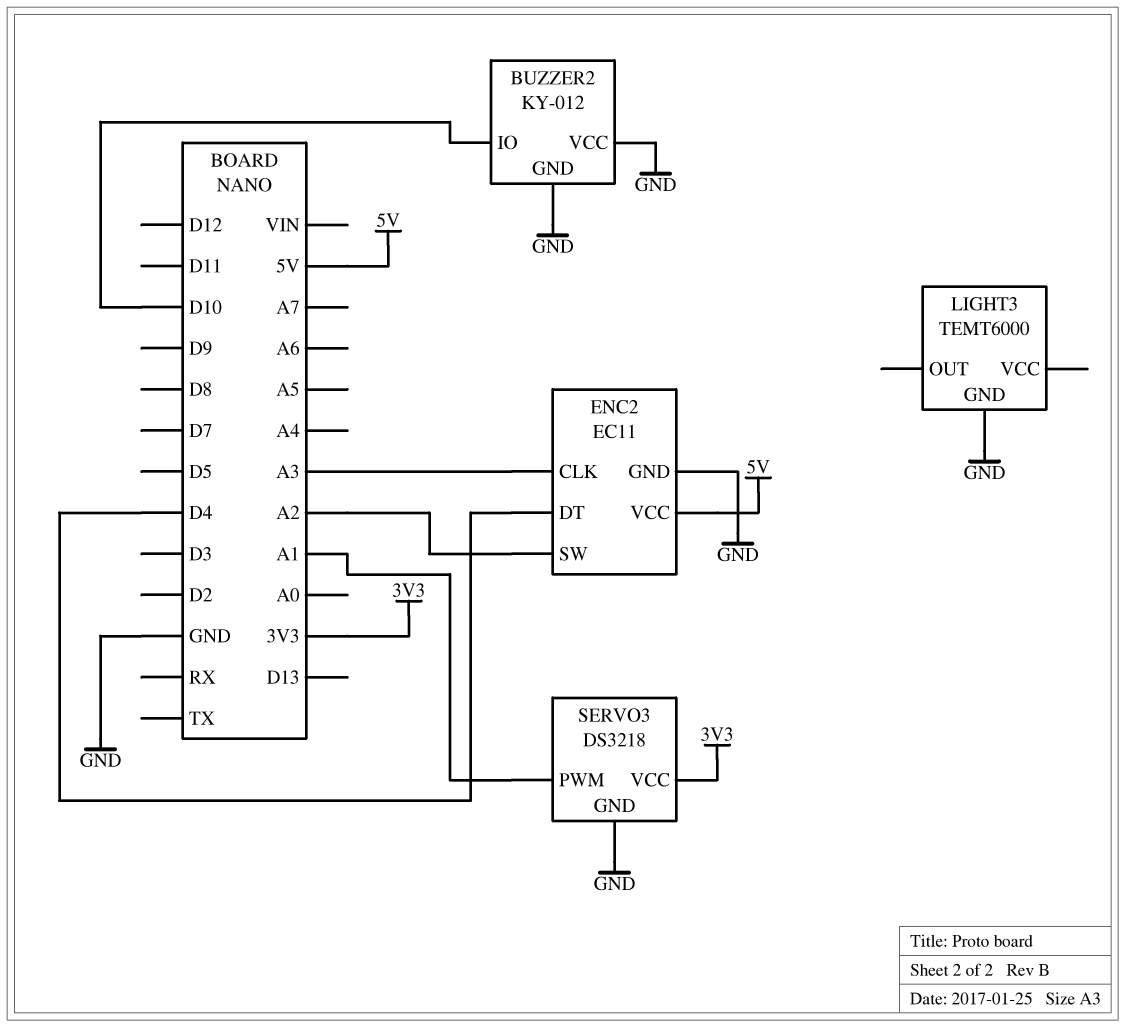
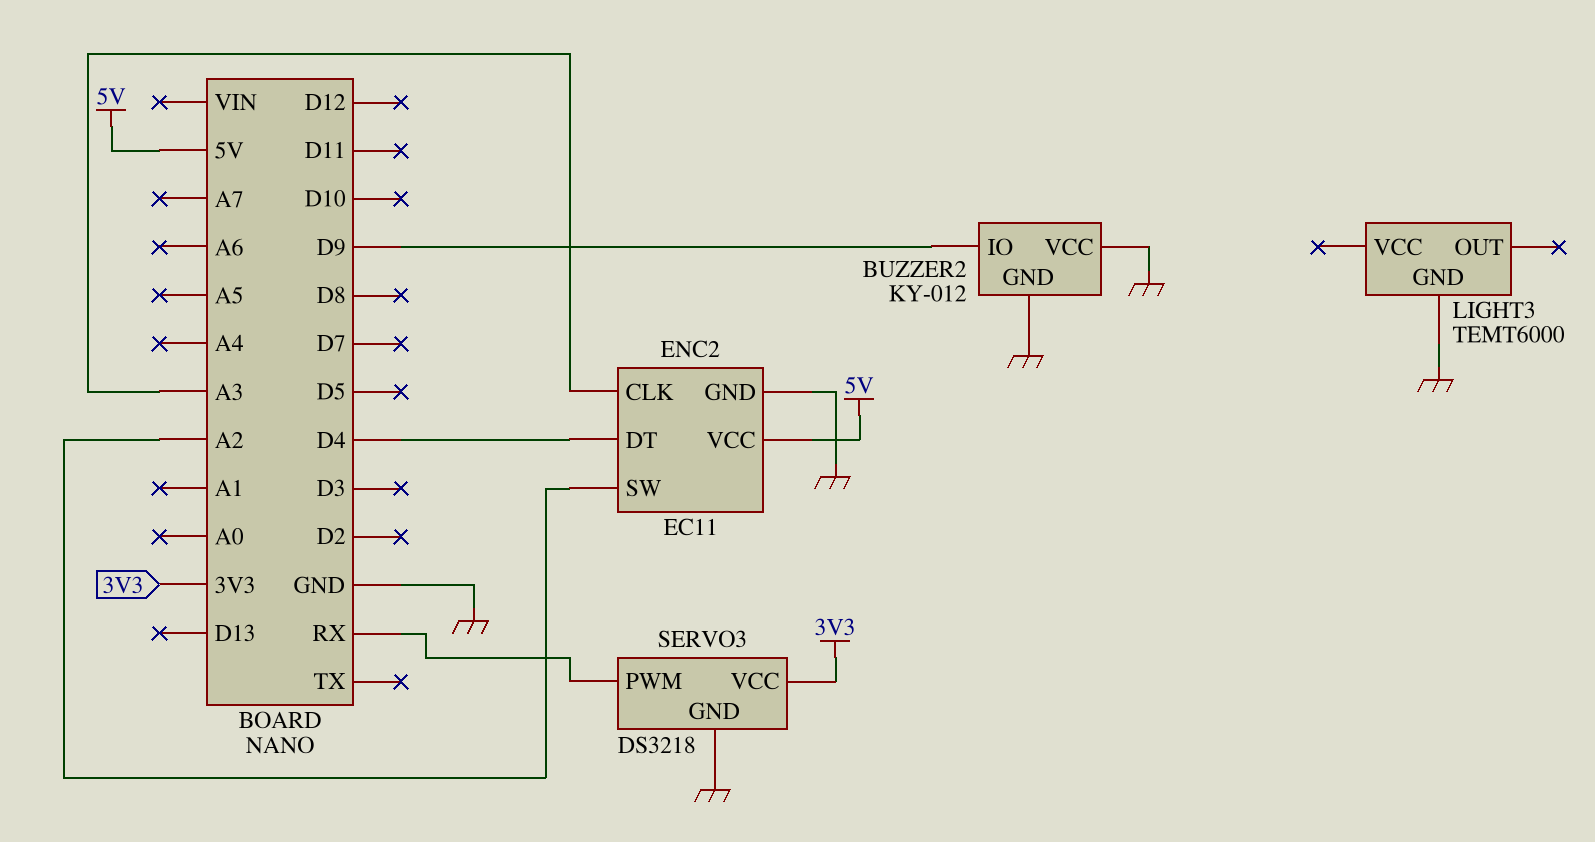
BUZZER2 pin IO: D10 -> D9
SERVO3 pin PWM: A1 -> RX

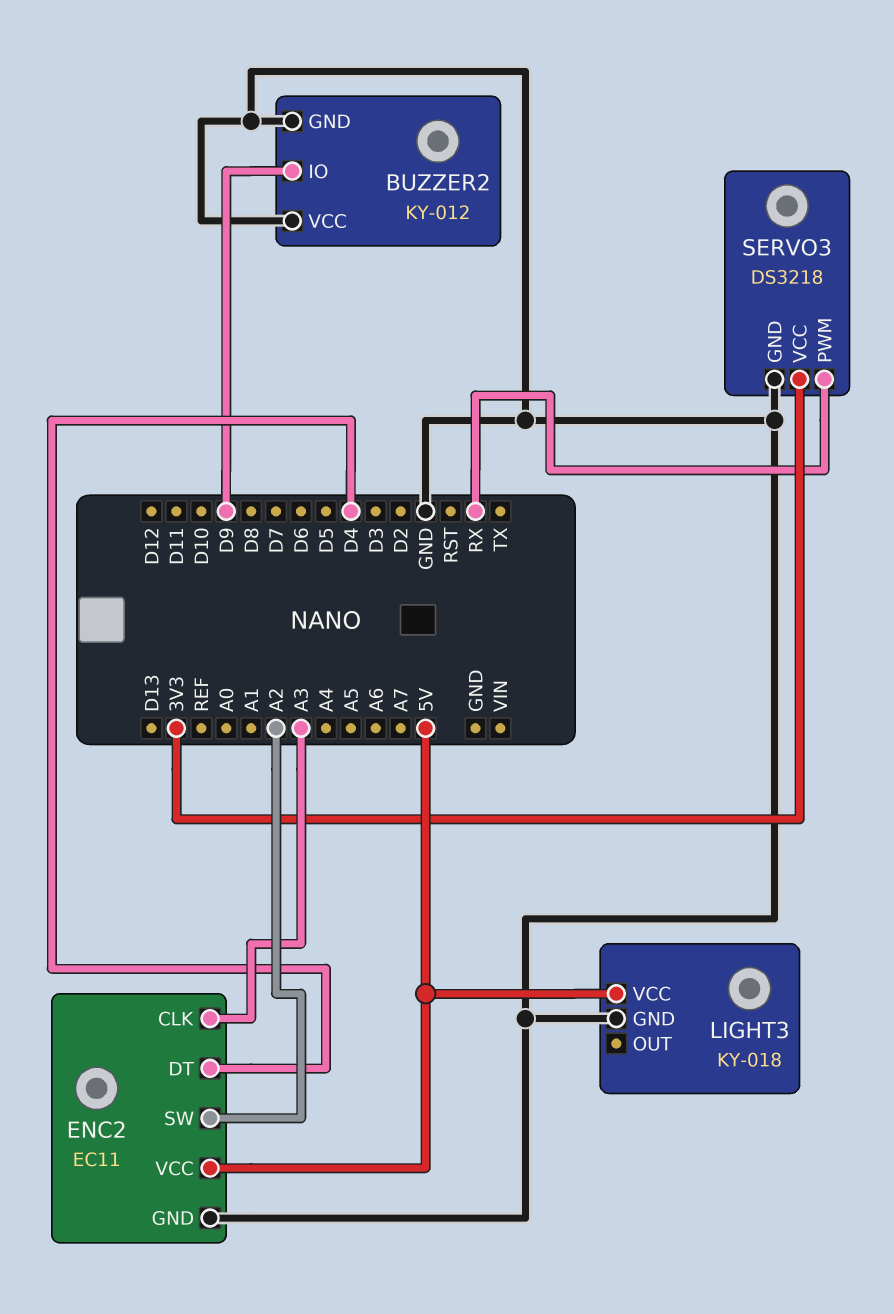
LIGHT3: TEMT6000 -> KY-018
LIGHT3 pin VCC: none -> 5V

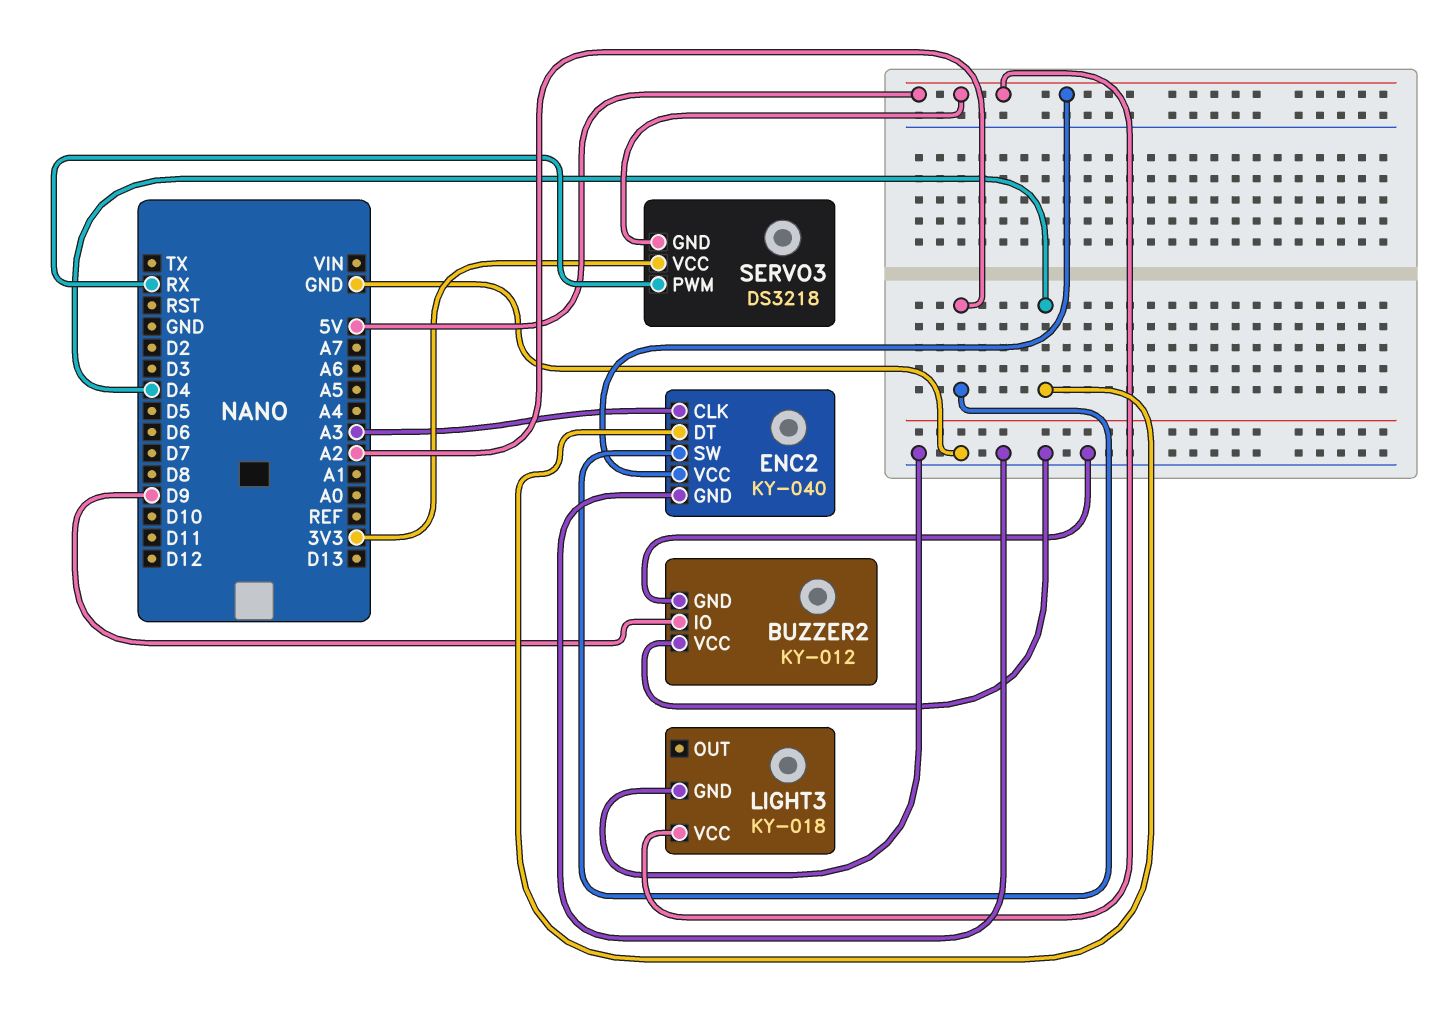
ENC2: EC11 -> KY-040
SERVO3 pin GND: GND -> 5V

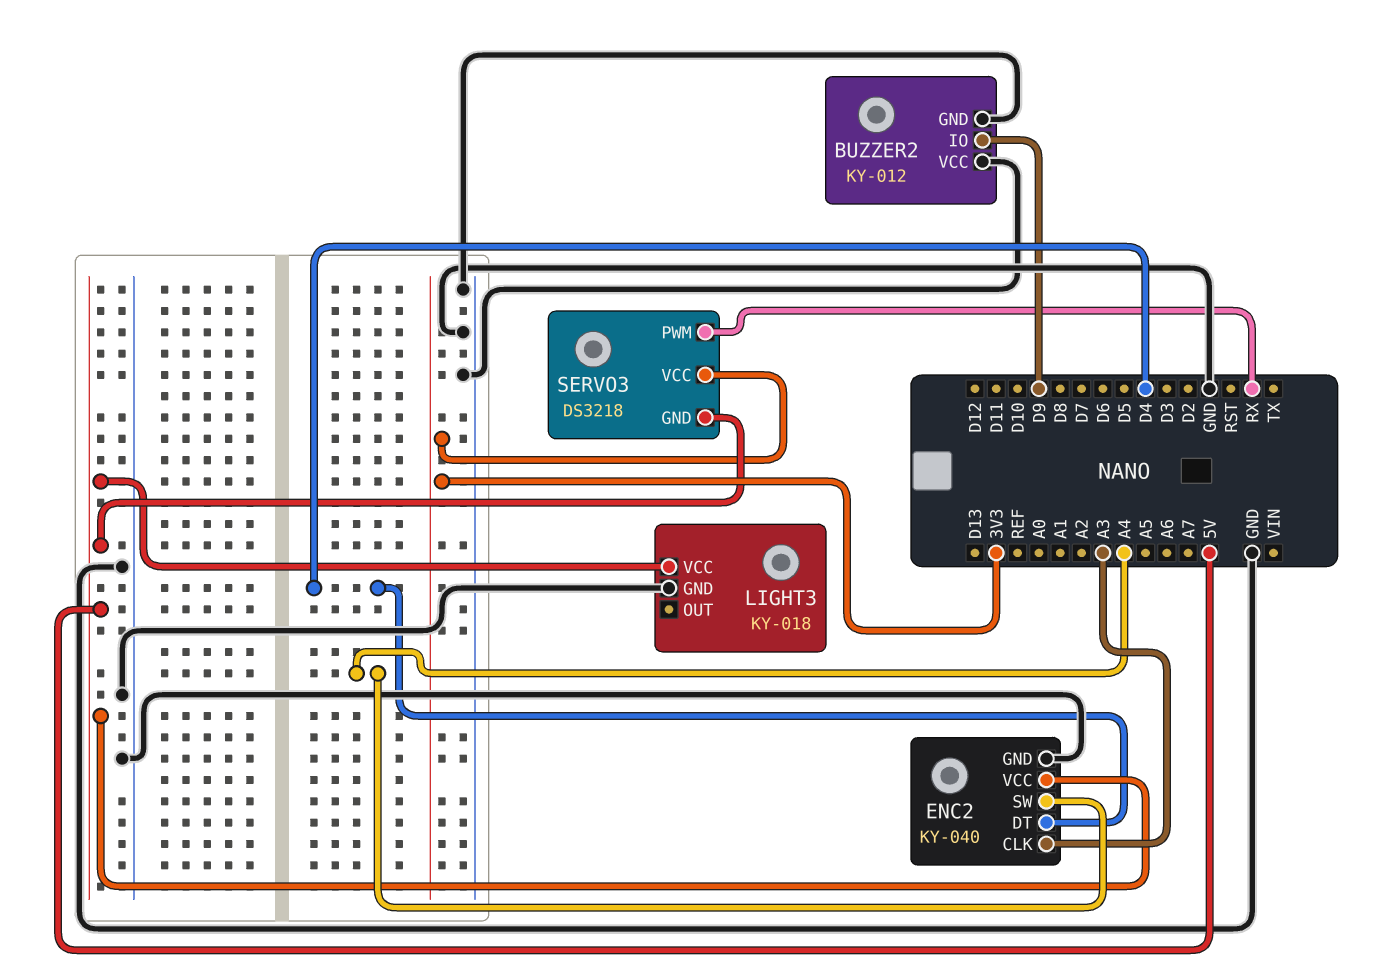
ENC2 pin SW: A2 -> A4

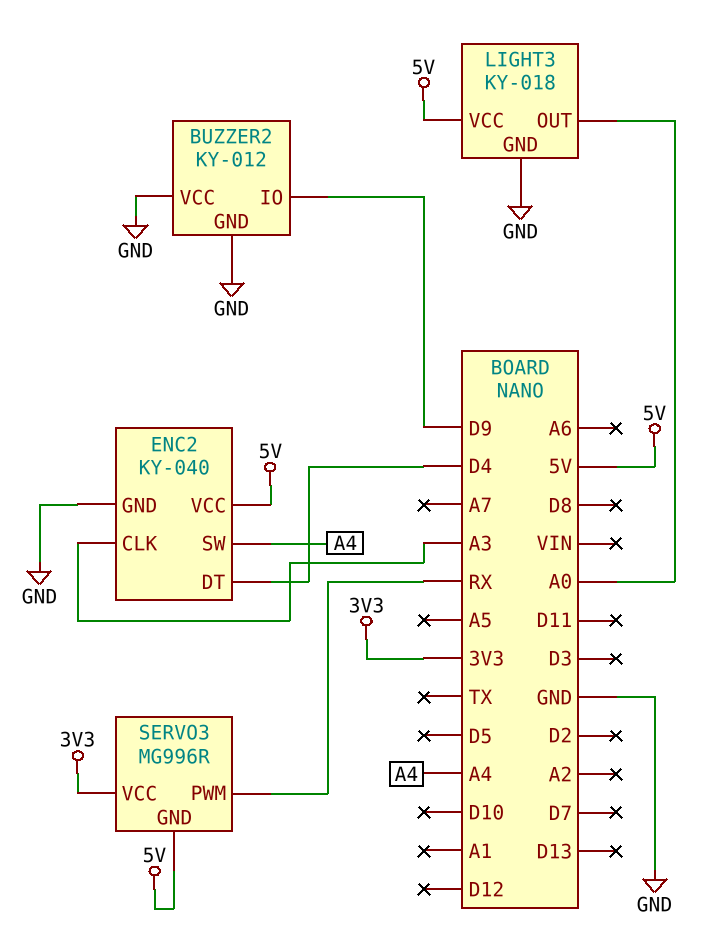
LIGHT3 pin OUT: none -> A0
SERVO3: DS3218 -> MG996R

